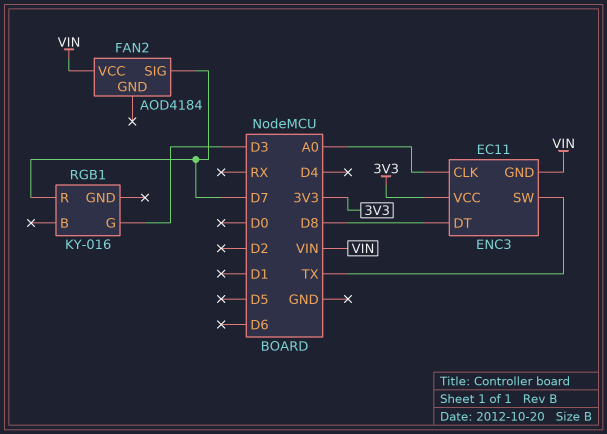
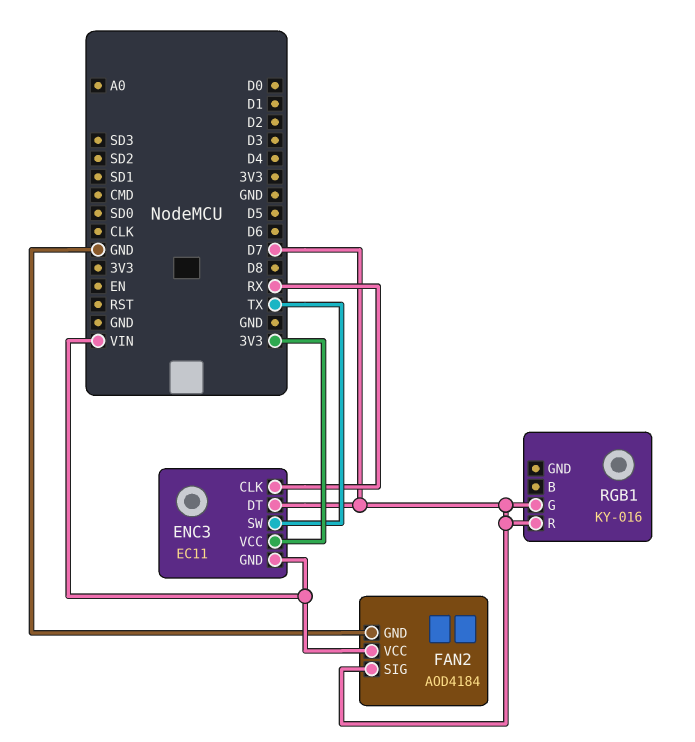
ENC3 pin CLK: A0 -> RX
ENC3 pin DT: D8 -> D7
FAN2 pin GND: none -> GND
RGB1 pin G: D3 -> D7

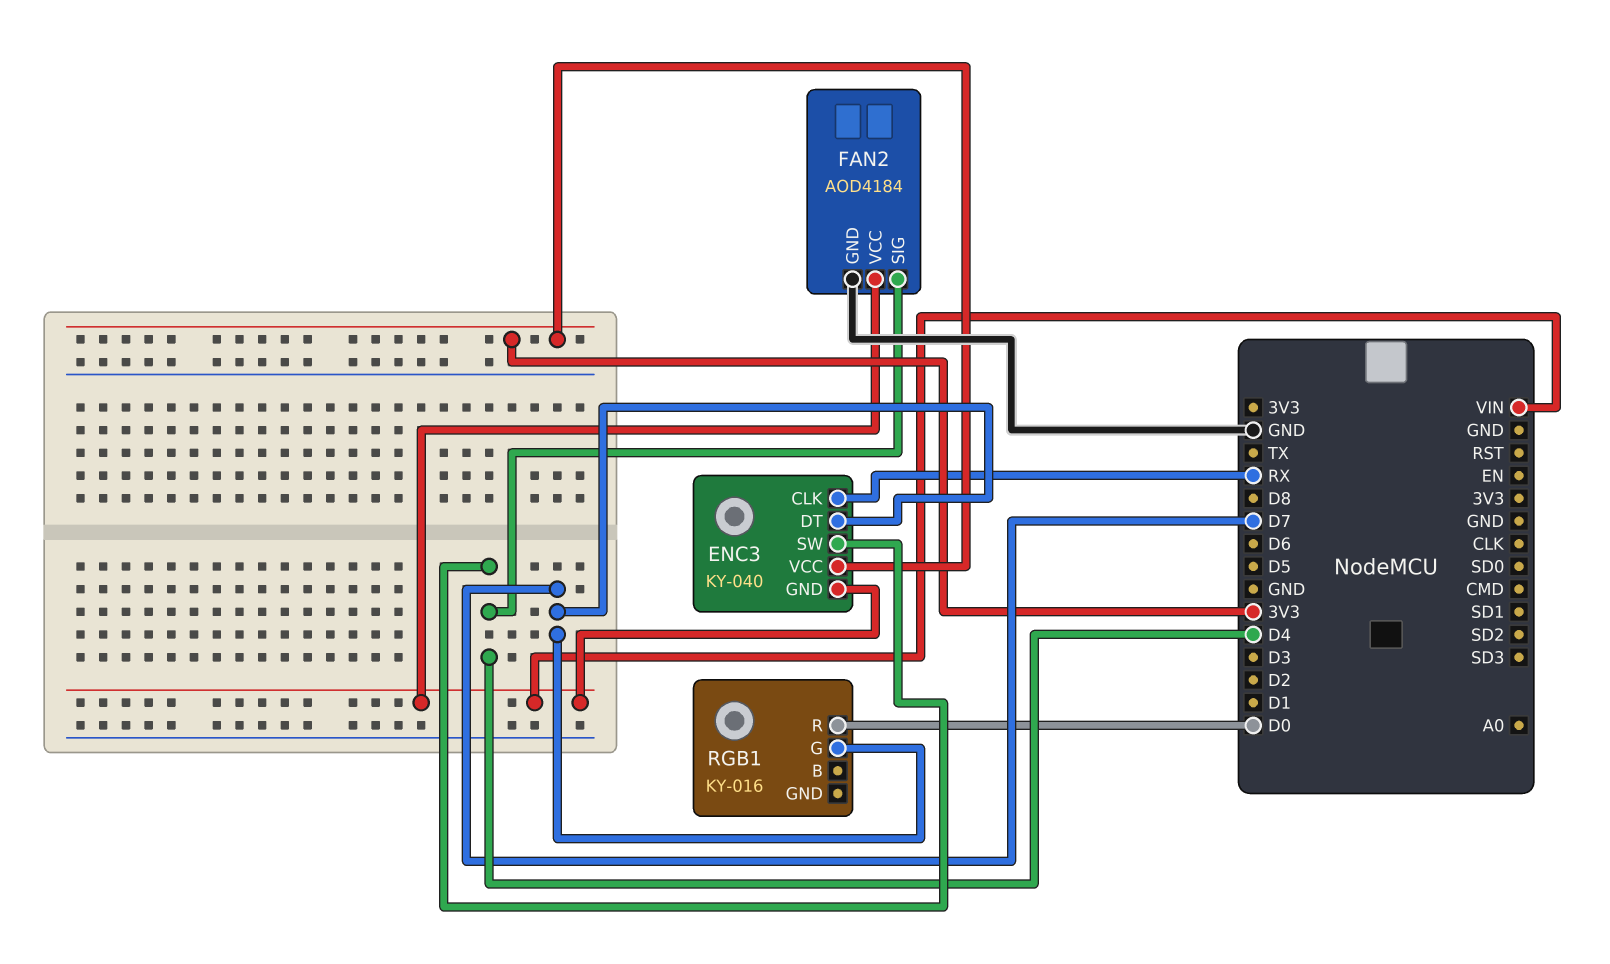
ENC3: EC11 -> KY-040
ENC3 pin SW: TX -> D4
FAN2 pin SIG: D7 -> D4
RGB1 pin R: D7 -> D0

